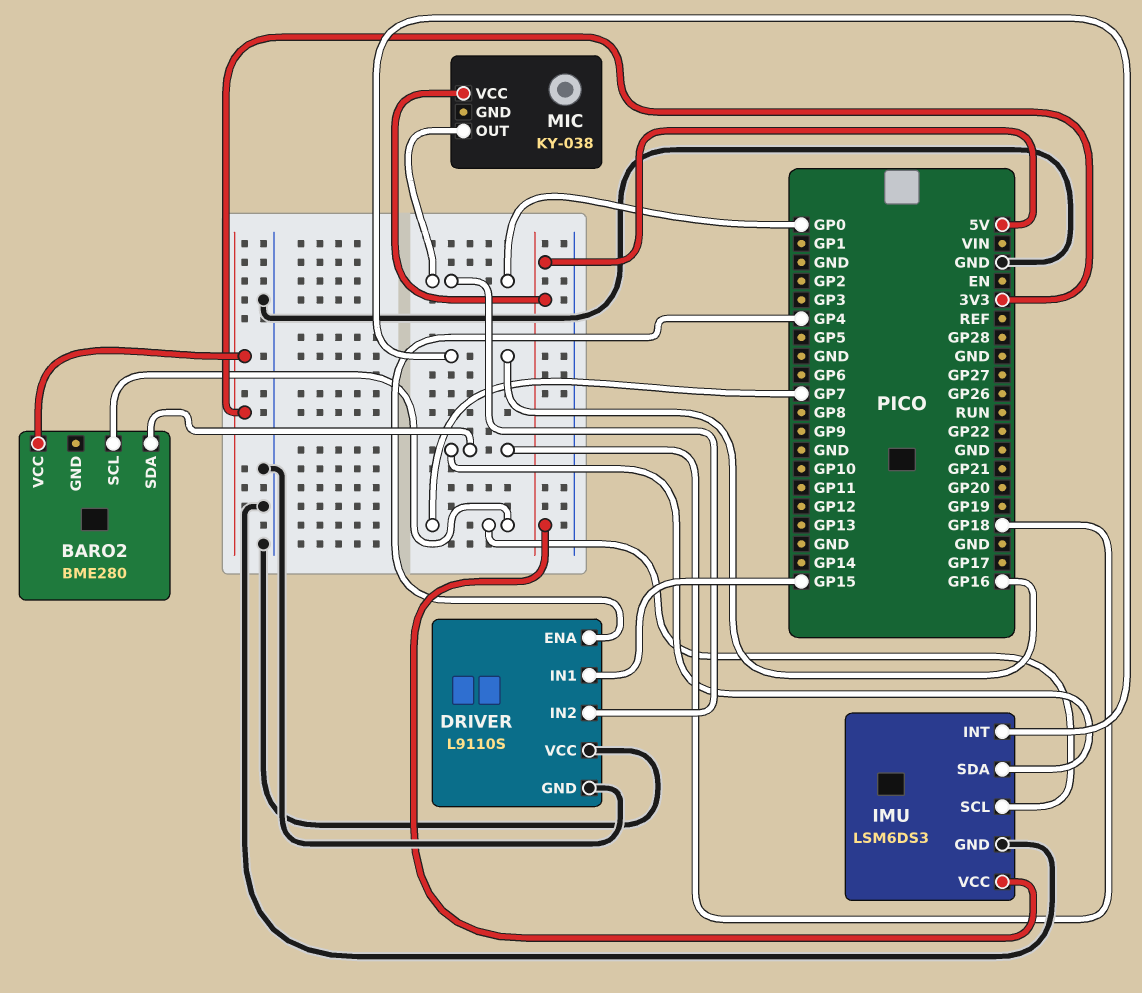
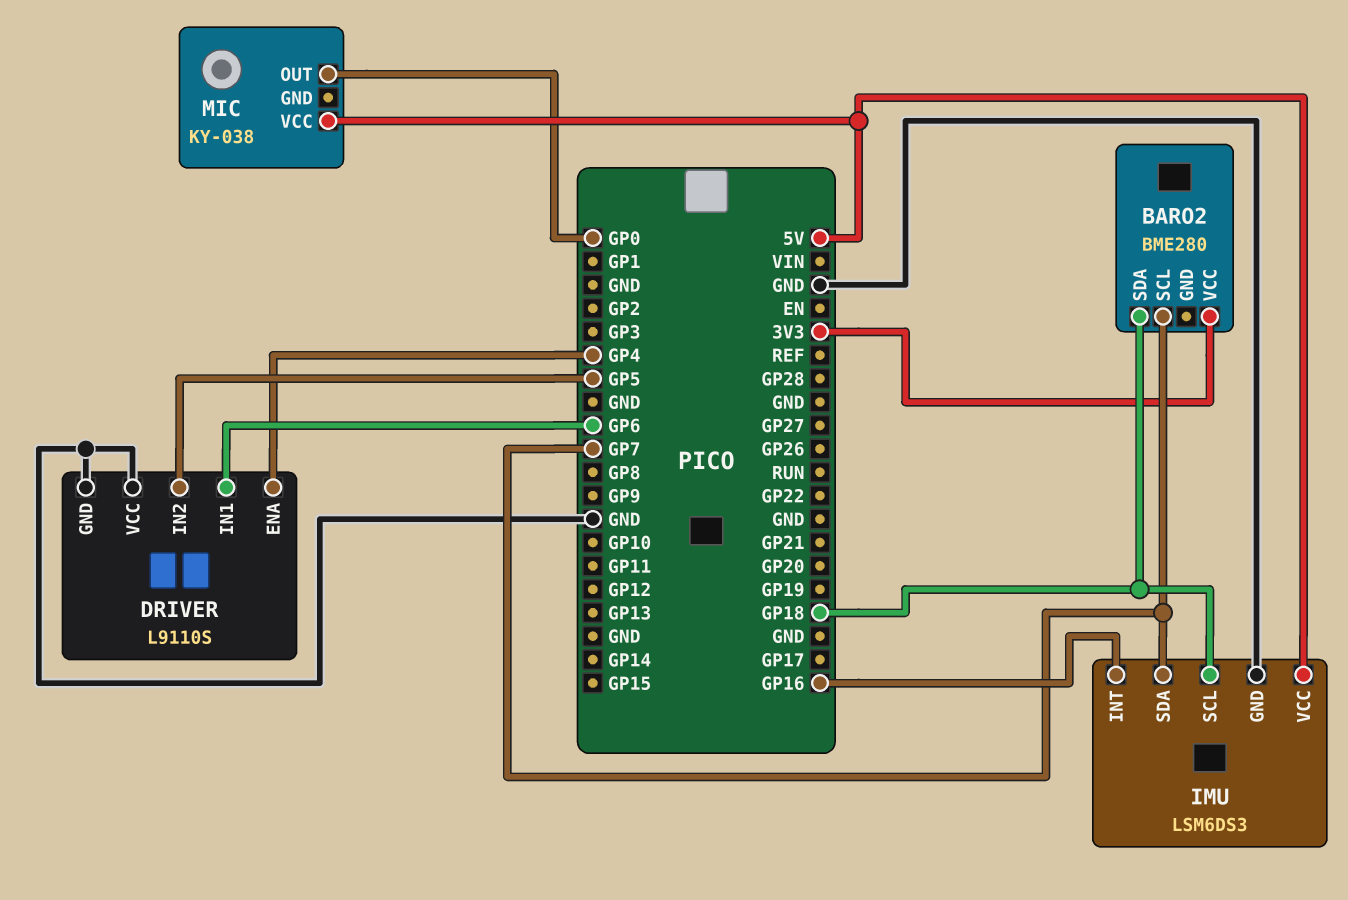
DRIVER pin IN1: GP15 -> GP6
DRIVER pin IN2: GP0 -> GP5
IMU pin SCL: GP7 -> GP18
IMU pin SDA: GP18 -> GP7

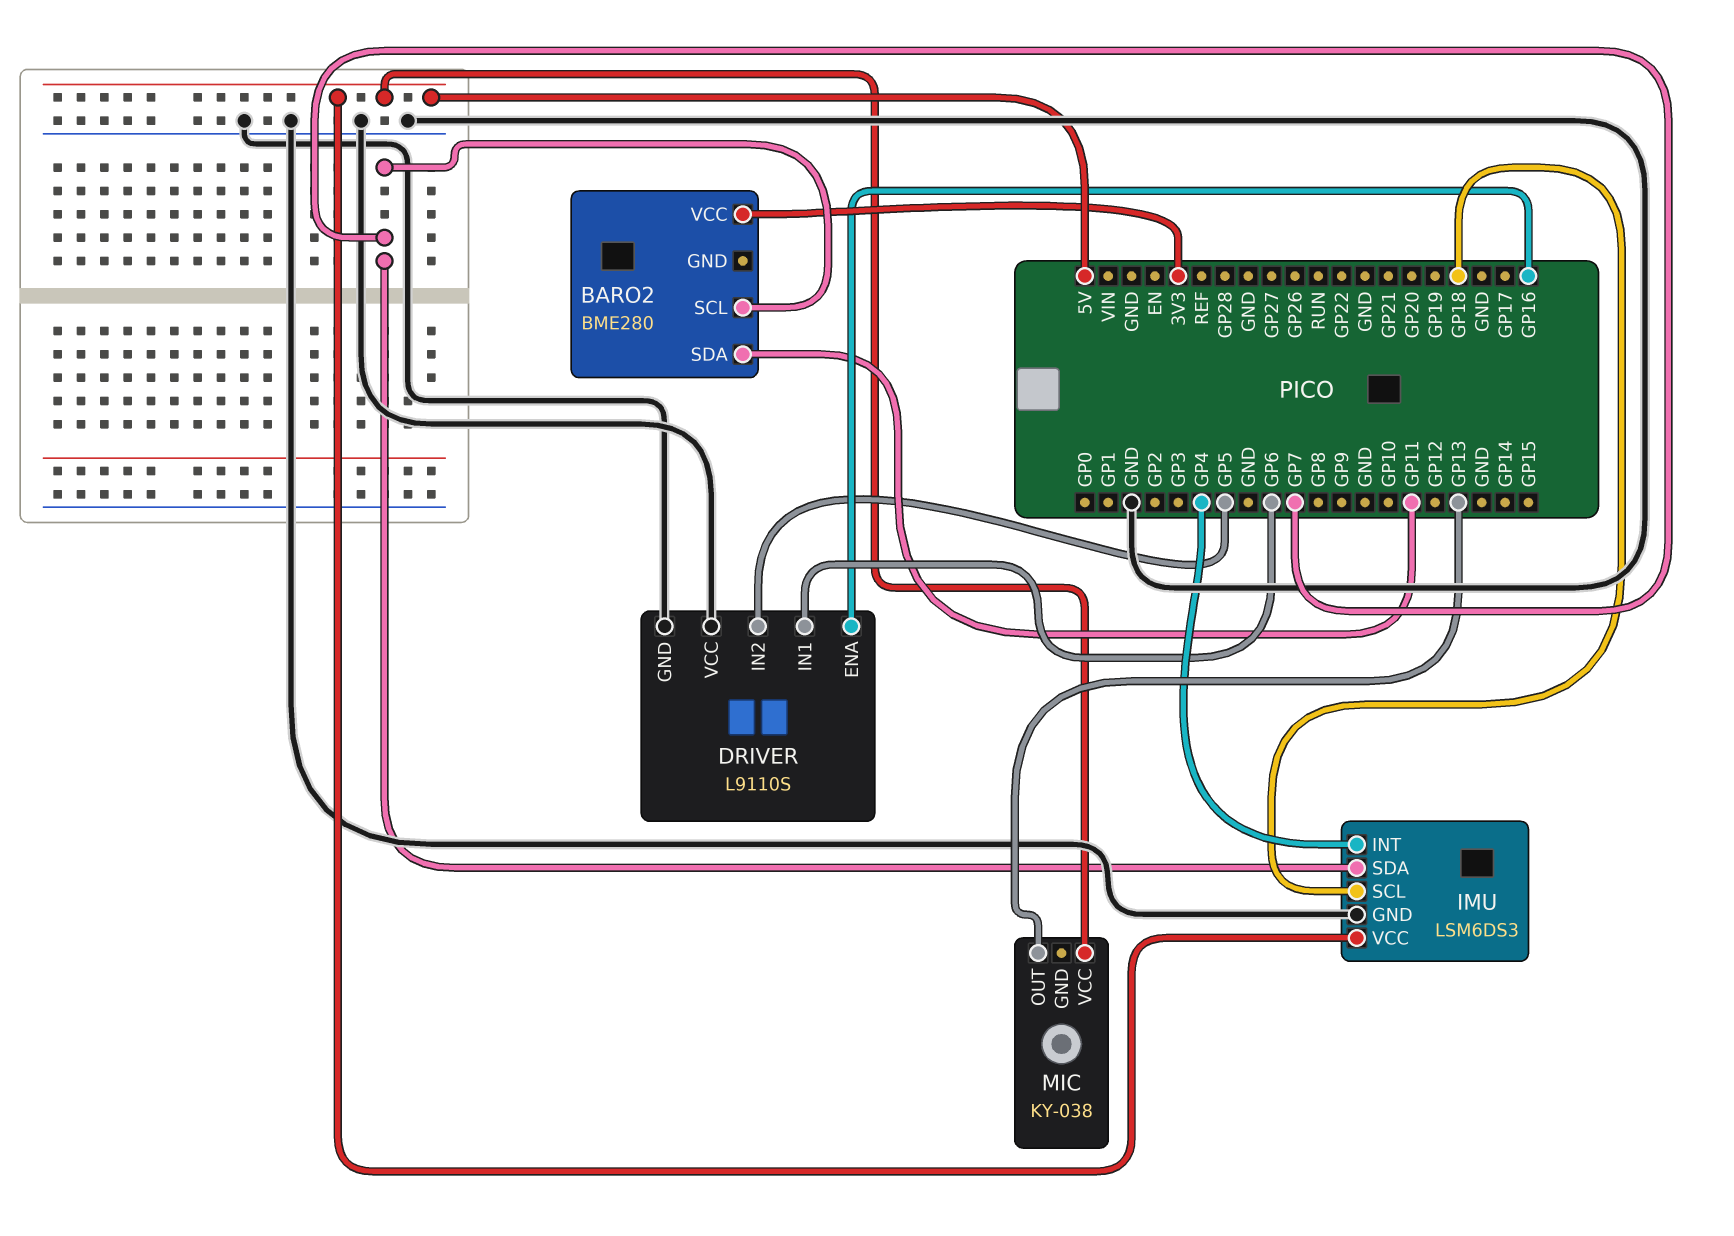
BARO2 pin SDA: GP18 -> GP11
DRIVER pin ENA: GP4 -> GP16
IMU pin INT: GP16 -> GP4
MIC pin OUT: GP0 -> GP13

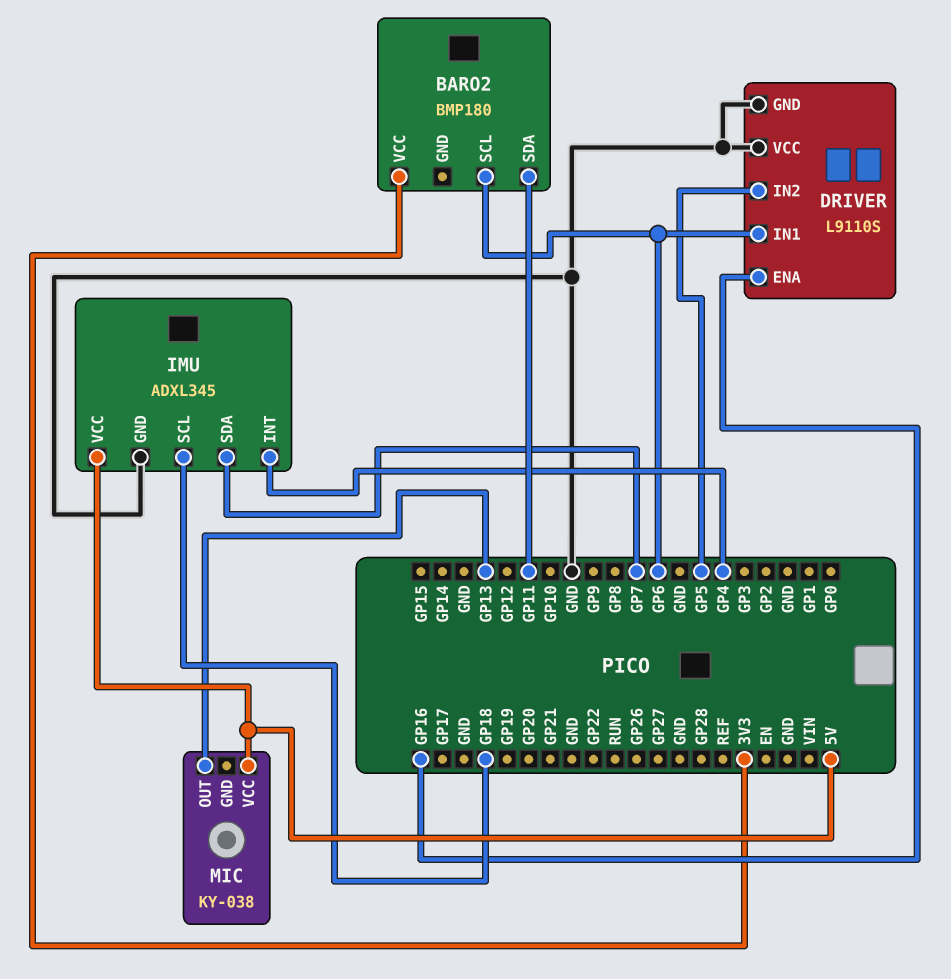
BARO2: BME280 -> BMP180
BARO2 pin SCL: GP7 -> GP6
IMU: LSM6DS3 -> ADXL345

